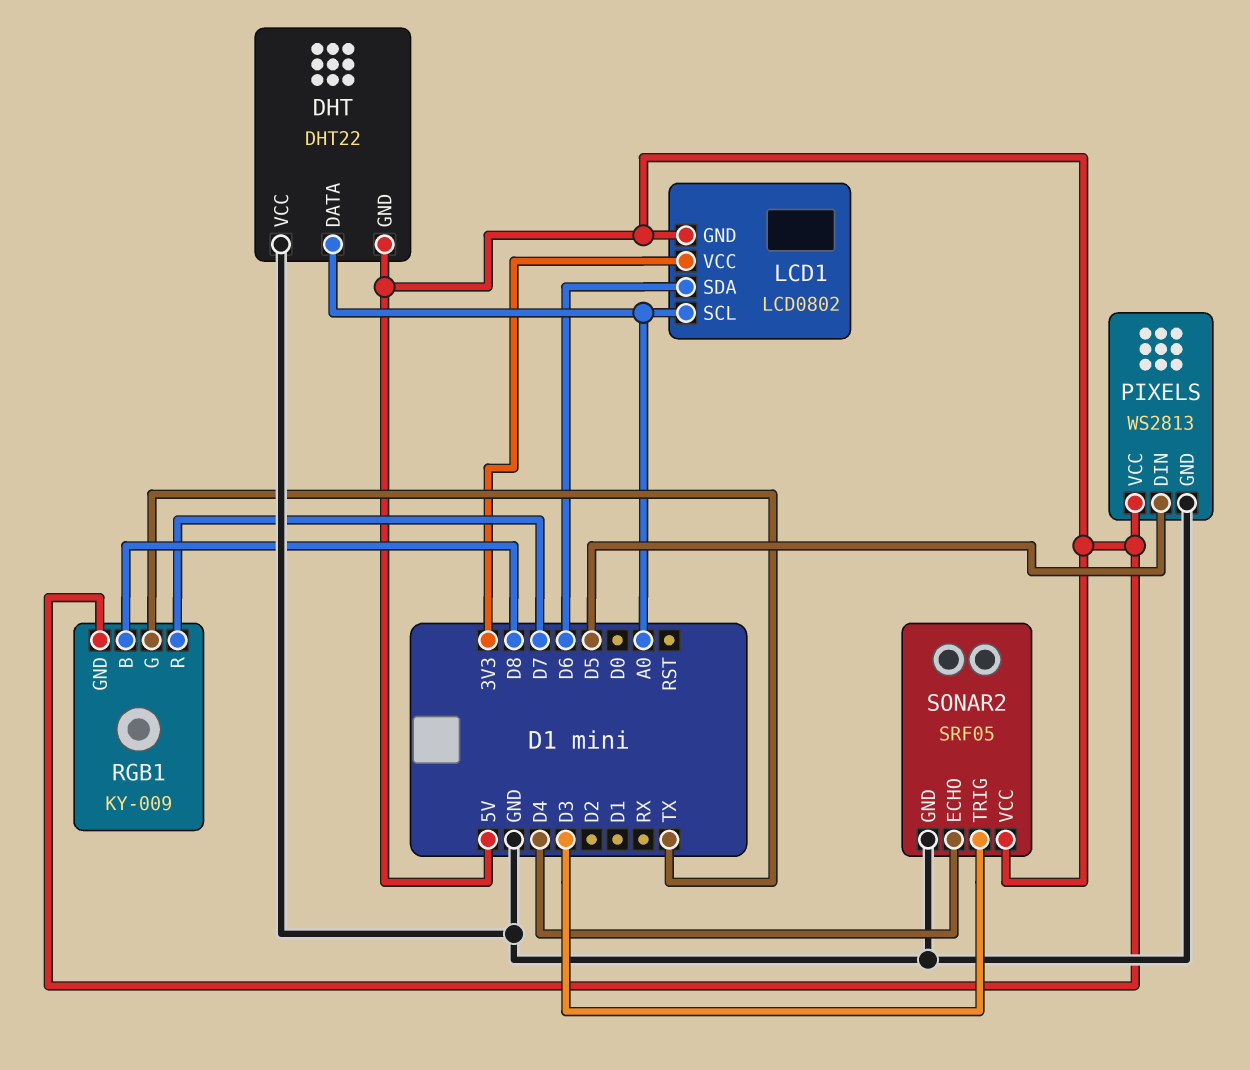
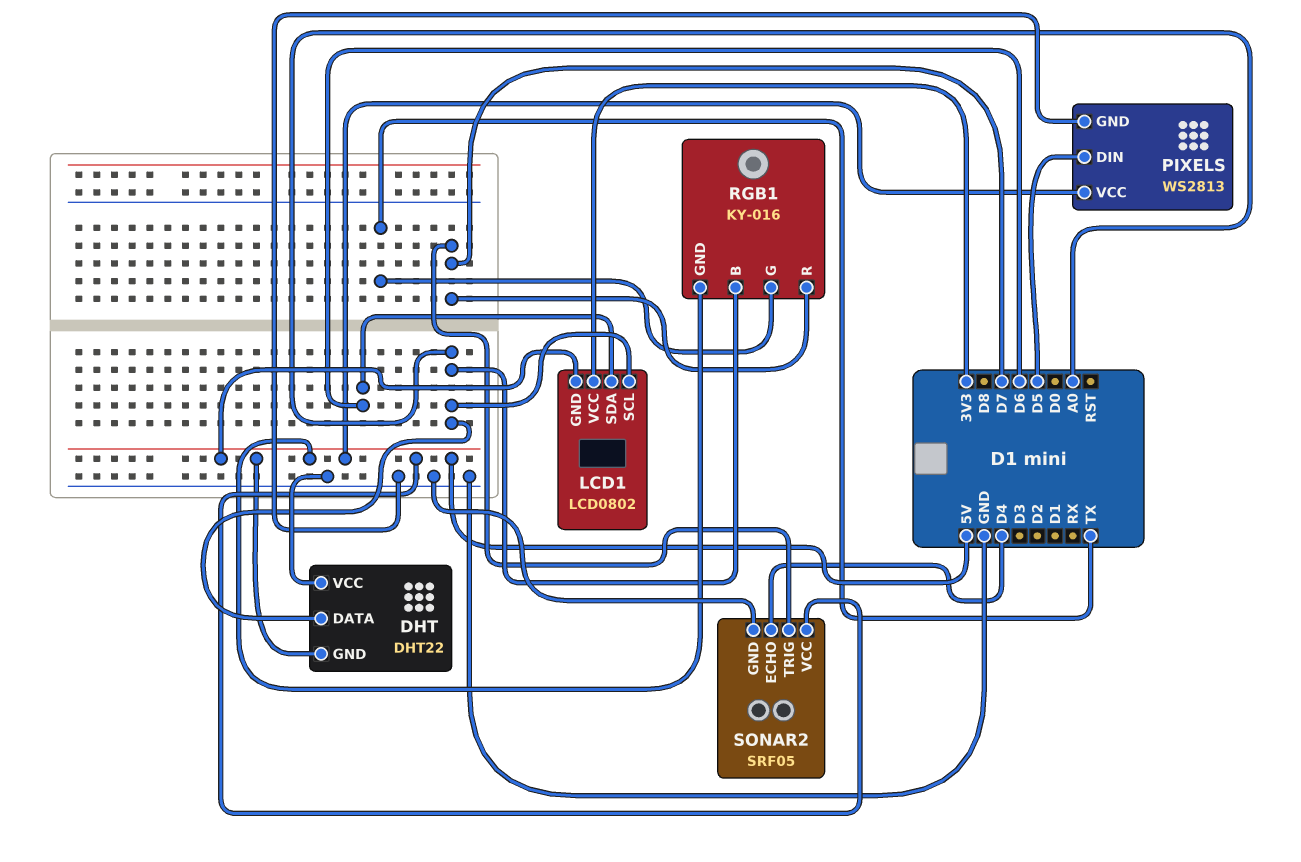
RGB1: KY-009 -> KY-016
RGB1 pin B: D8 -> A0
SONAR2 pin TRIG: D3 -> D7

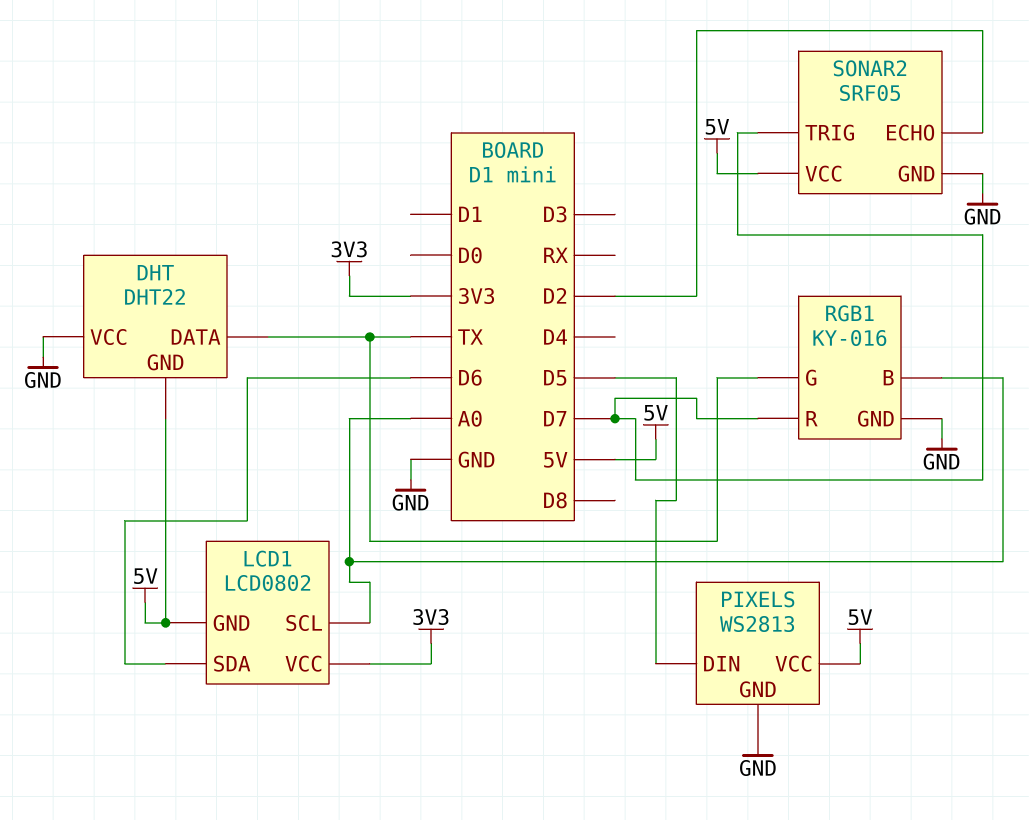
DHT pin DATA: A0 -> TX
RGB1 pin GND: 5V -> GND
SONAR2 pin ECHO: D4 -> D2

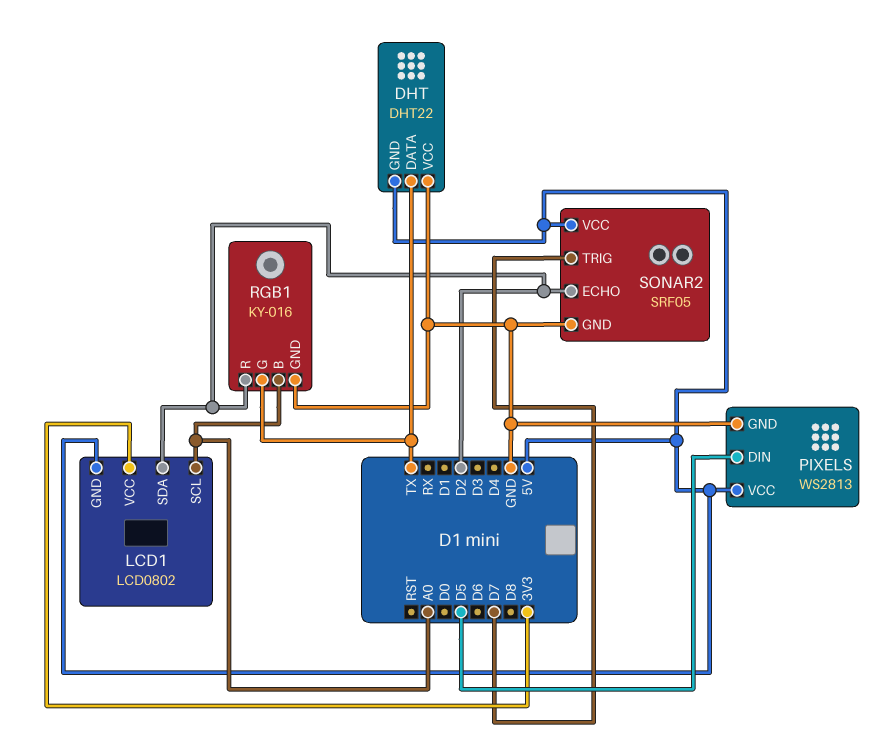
LCD1 pin SDA: D6 -> D2
RGB1 pin R: D7 -> D2

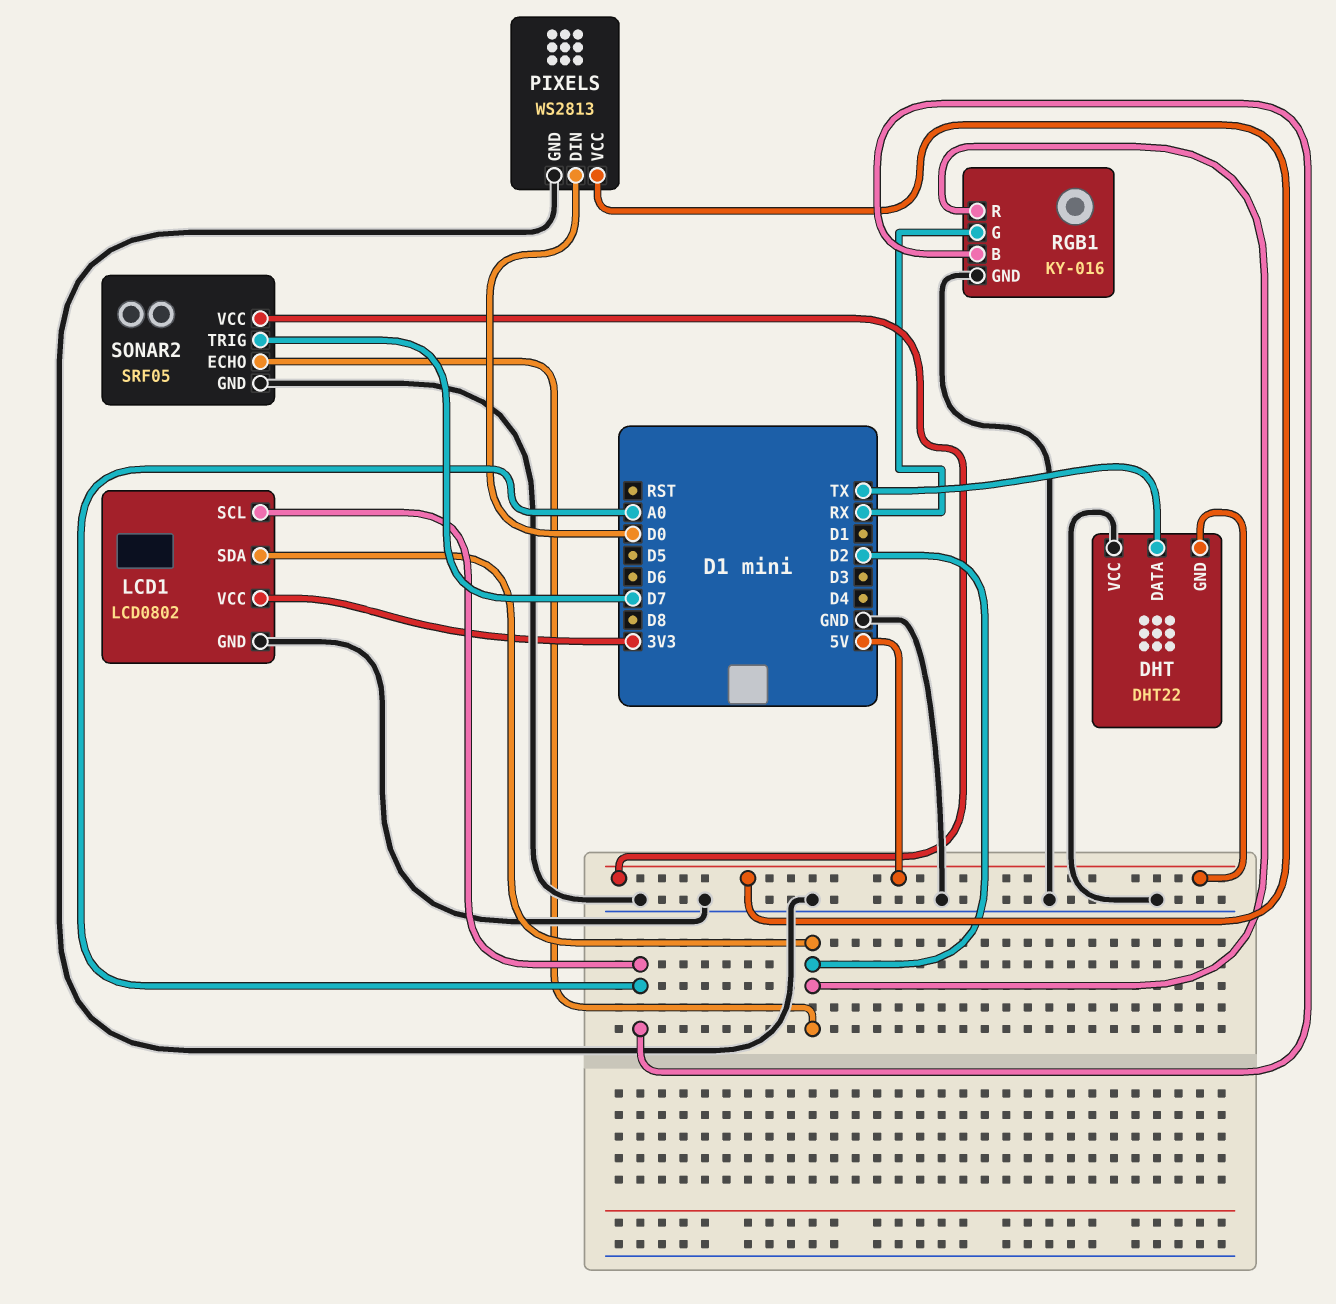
LCD1 pin GND: 5V -> GND
PIXELS pin DIN: D5 -> D0
RGB1 pin G: TX -> RX

